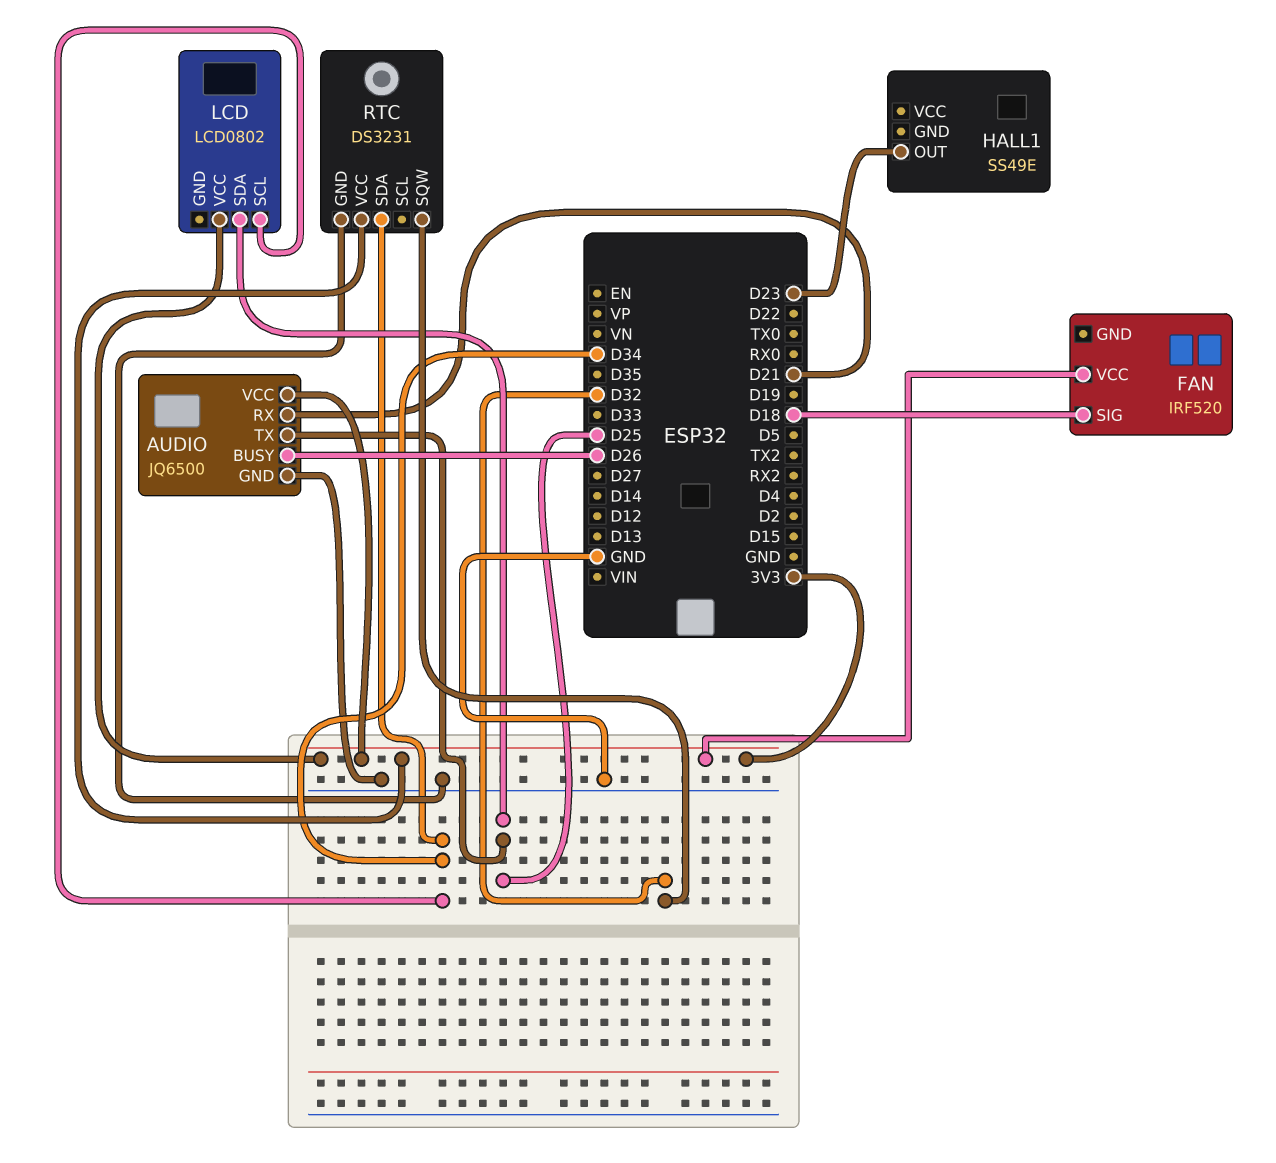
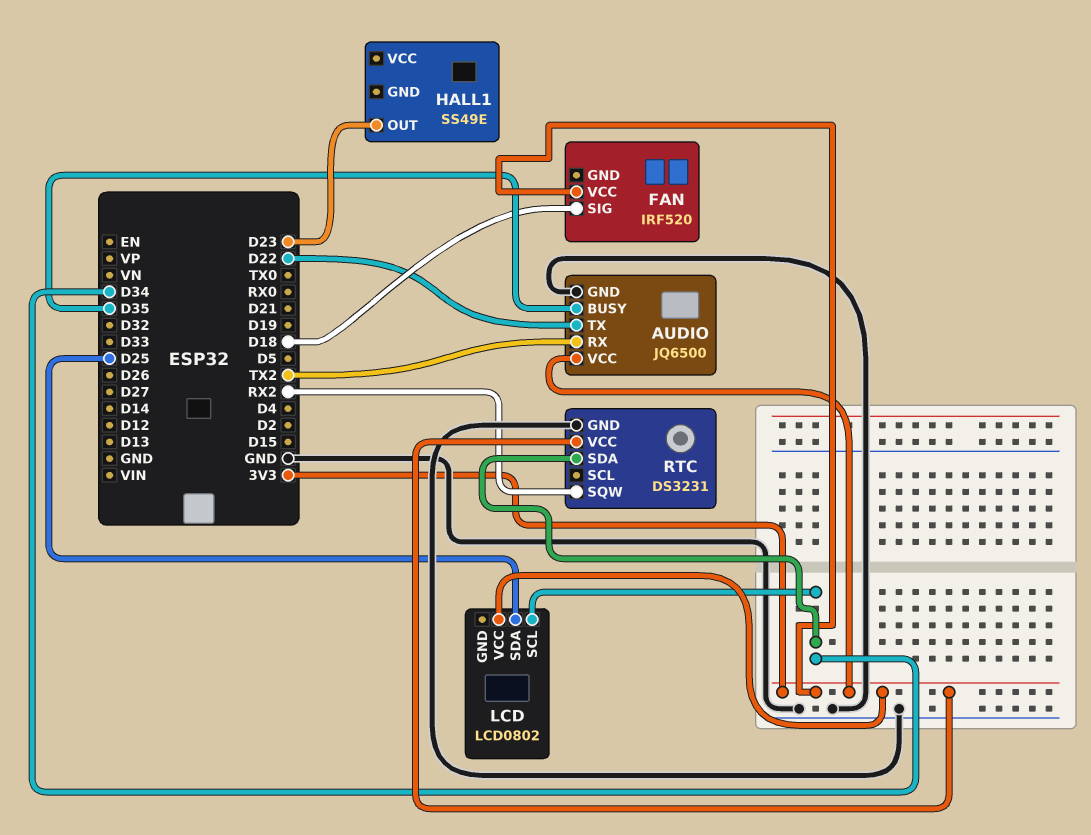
AUDIO pin BUSY: D26 -> D35
AUDIO pin RX: D21 -> TX2
AUDIO pin TX: D25 -> D22
RTC pin SQW: D32 -> RX2

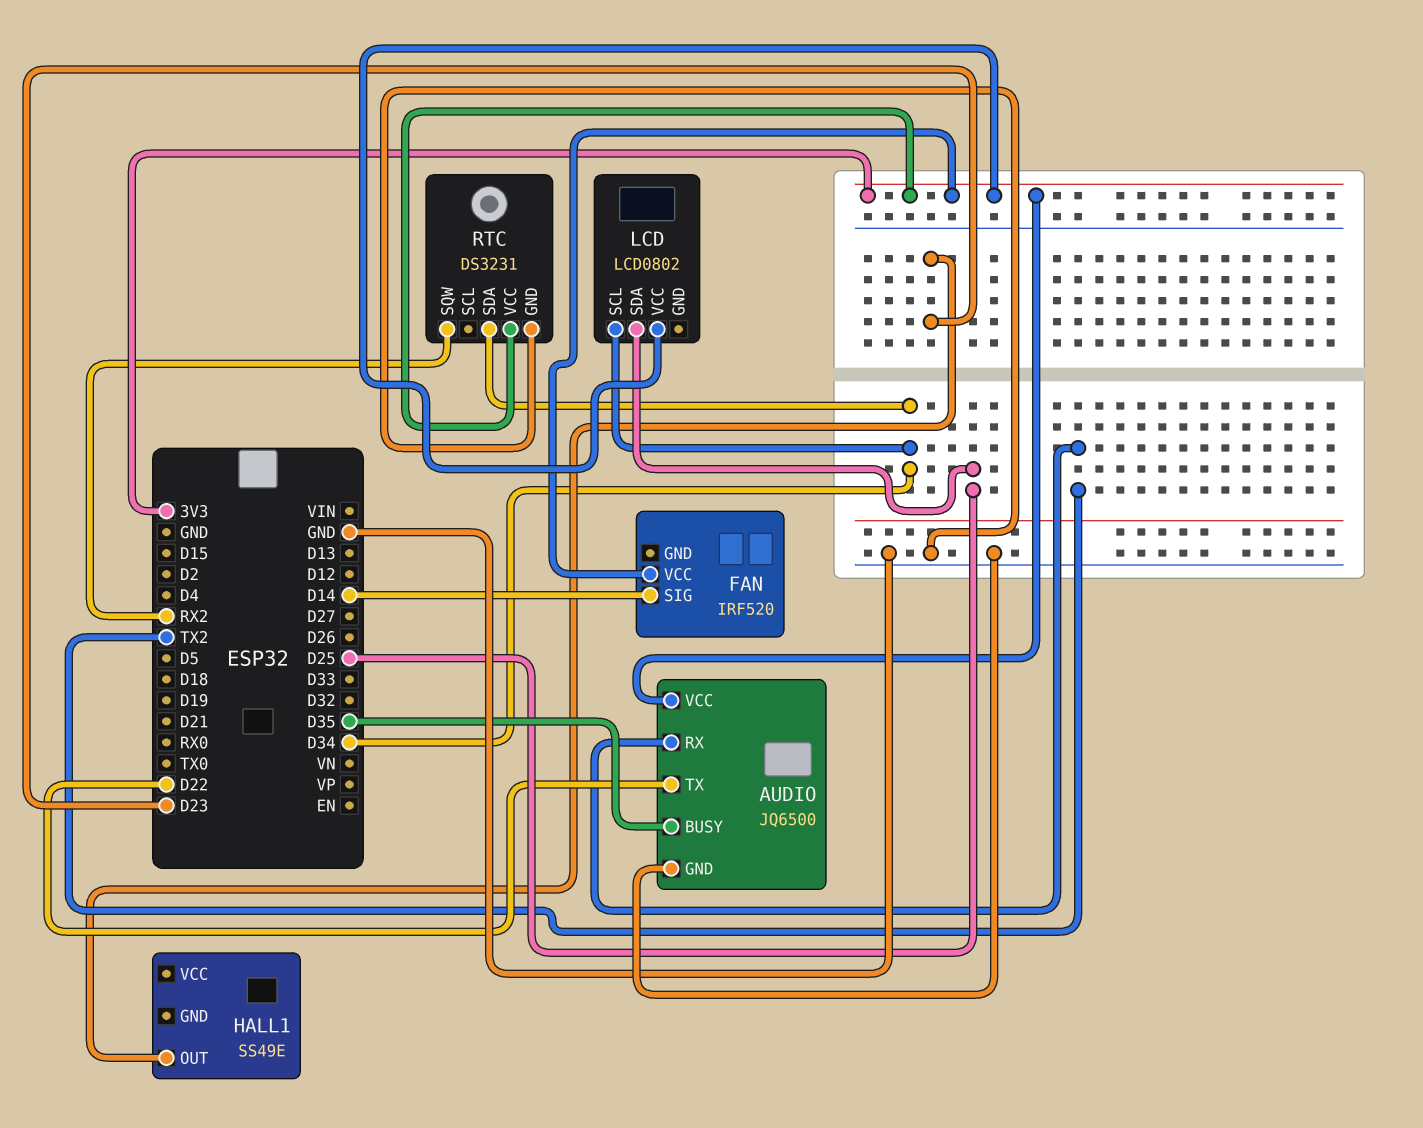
FAN pin SIG: D18 -> D14

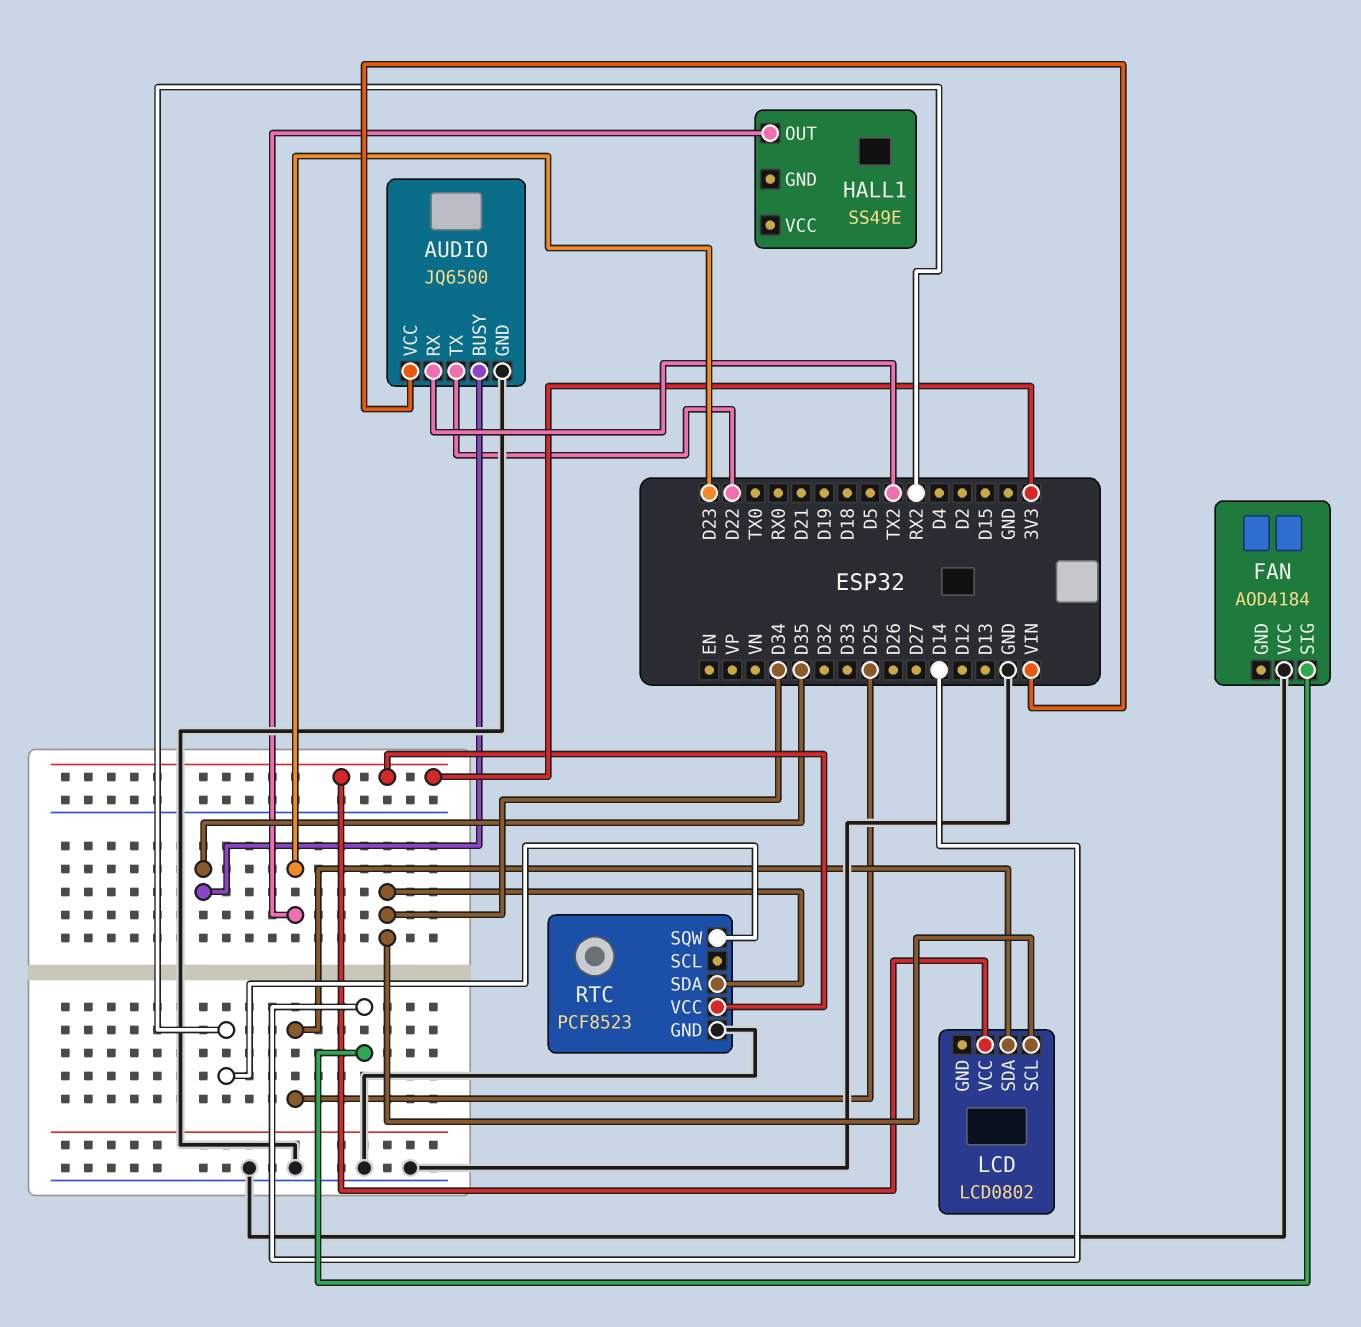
AUDIO pin VCC: 3V3 -> VIN
FAN: IRF520 -> AOD4184
FAN pin VCC: 3V3 -> GND
RTC: DS3231 -> PCF8523

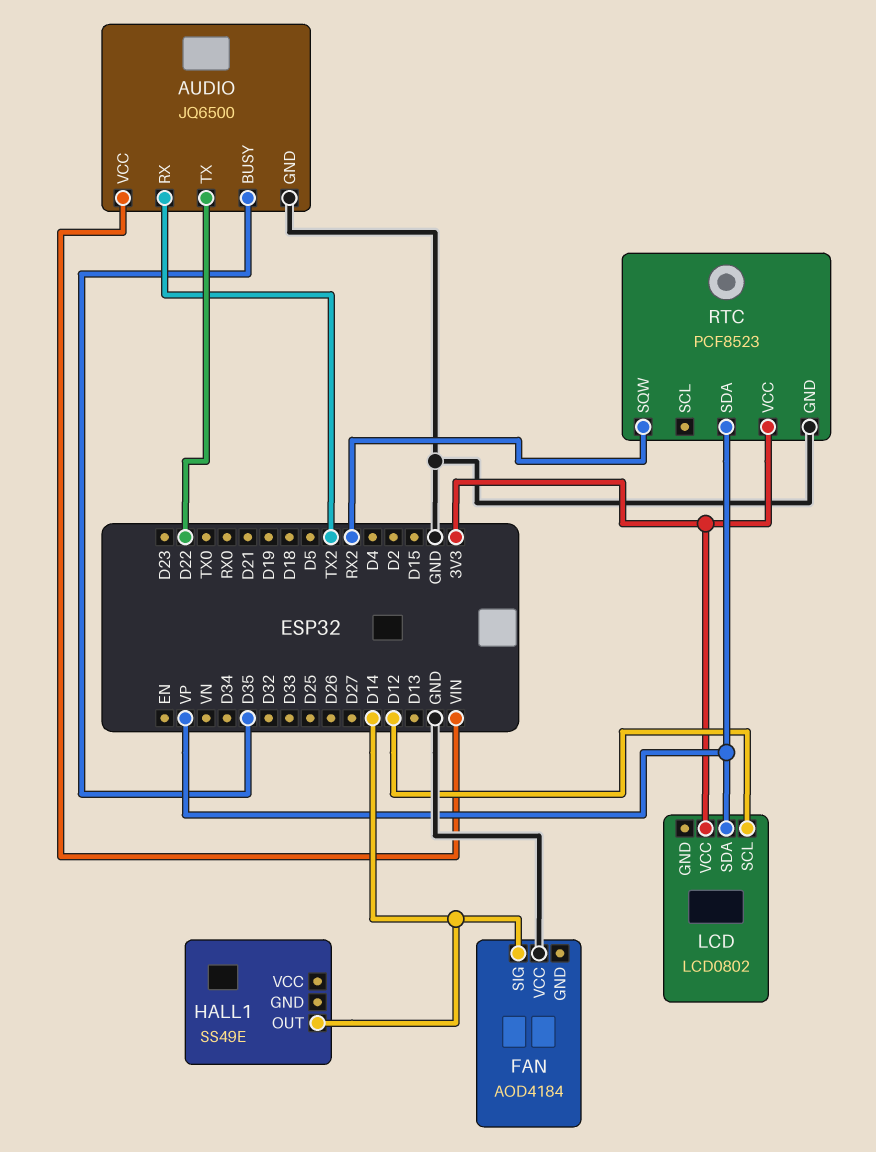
HALL1 pin OUT: D23 -> D14
LCD pin SCL: D34 -> D12
LCD pin SDA: D25 -> VP
RTC pin SDA: D34 -> VP

